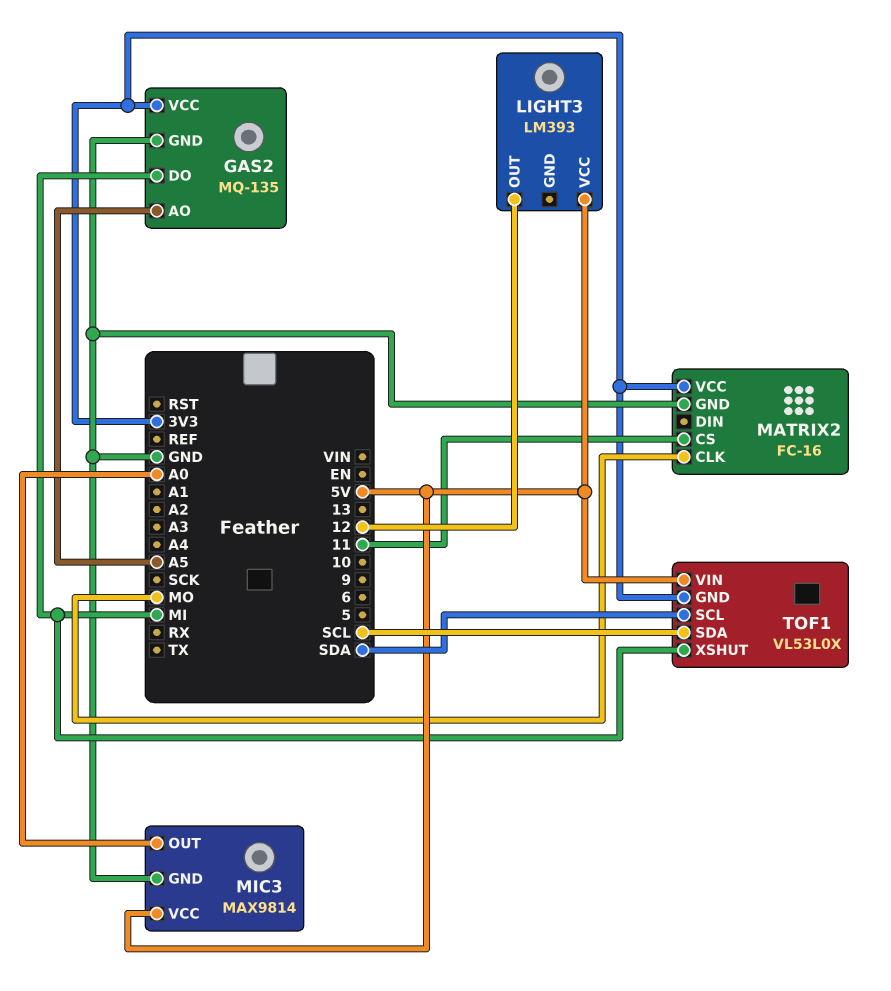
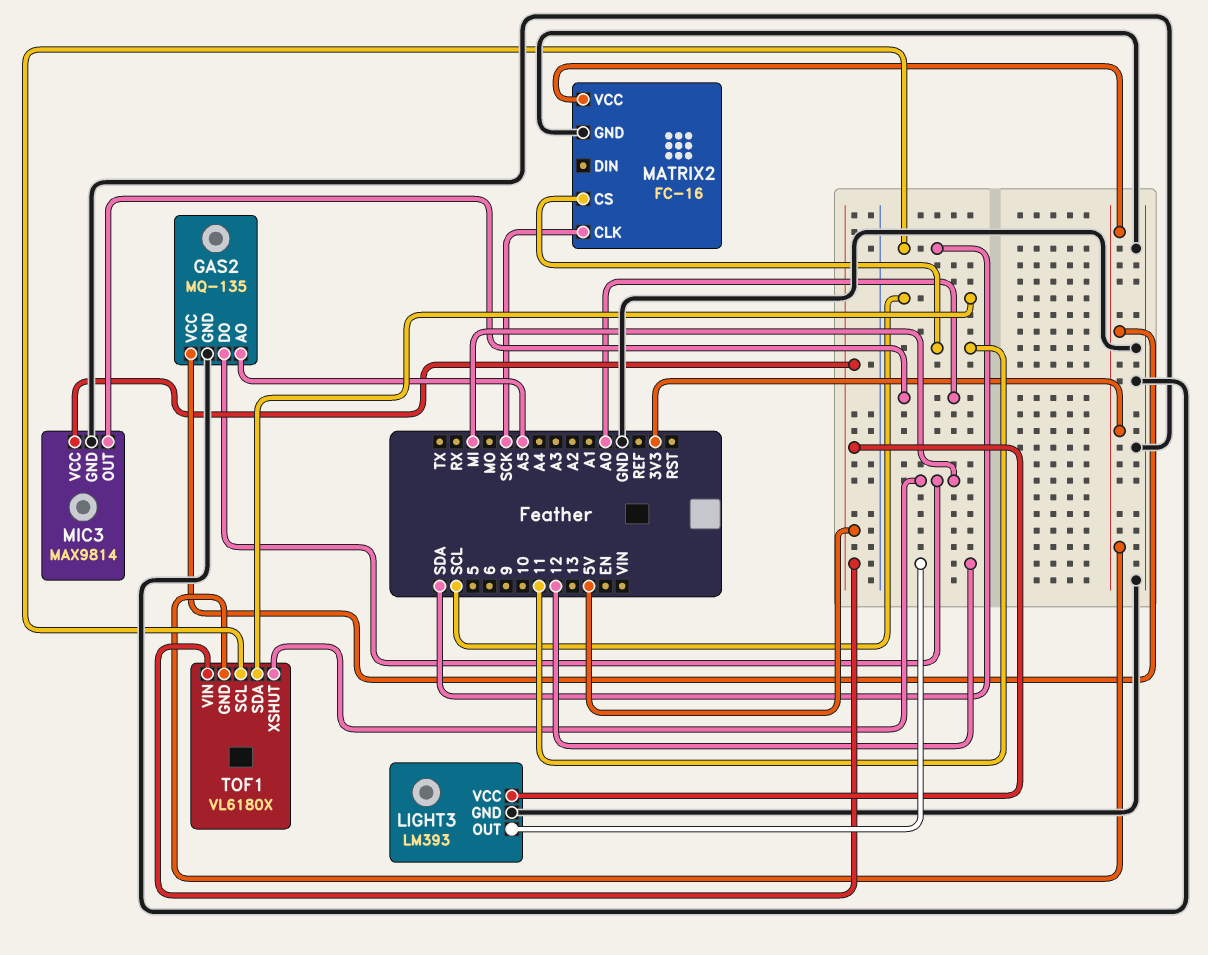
LIGHT3 pin GND: none -> GND
MATRIX2 pin CLK: MO -> SCK
TOF1: VL53L0X -> VL6180X

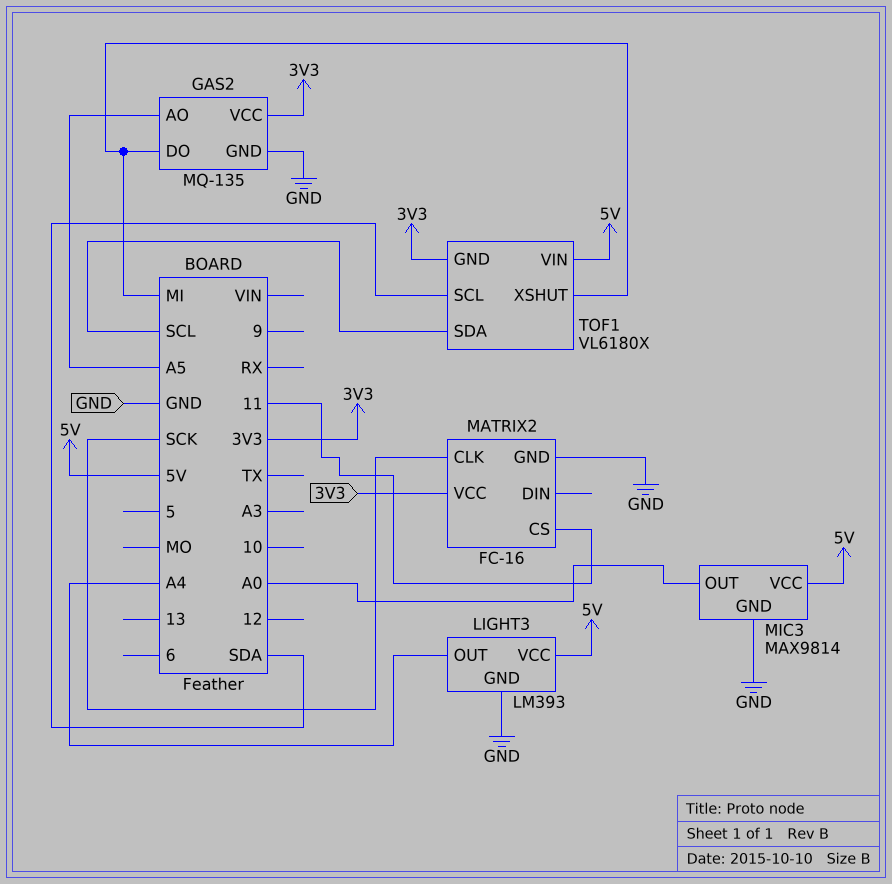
LIGHT3 pin OUT: 12 -> A4

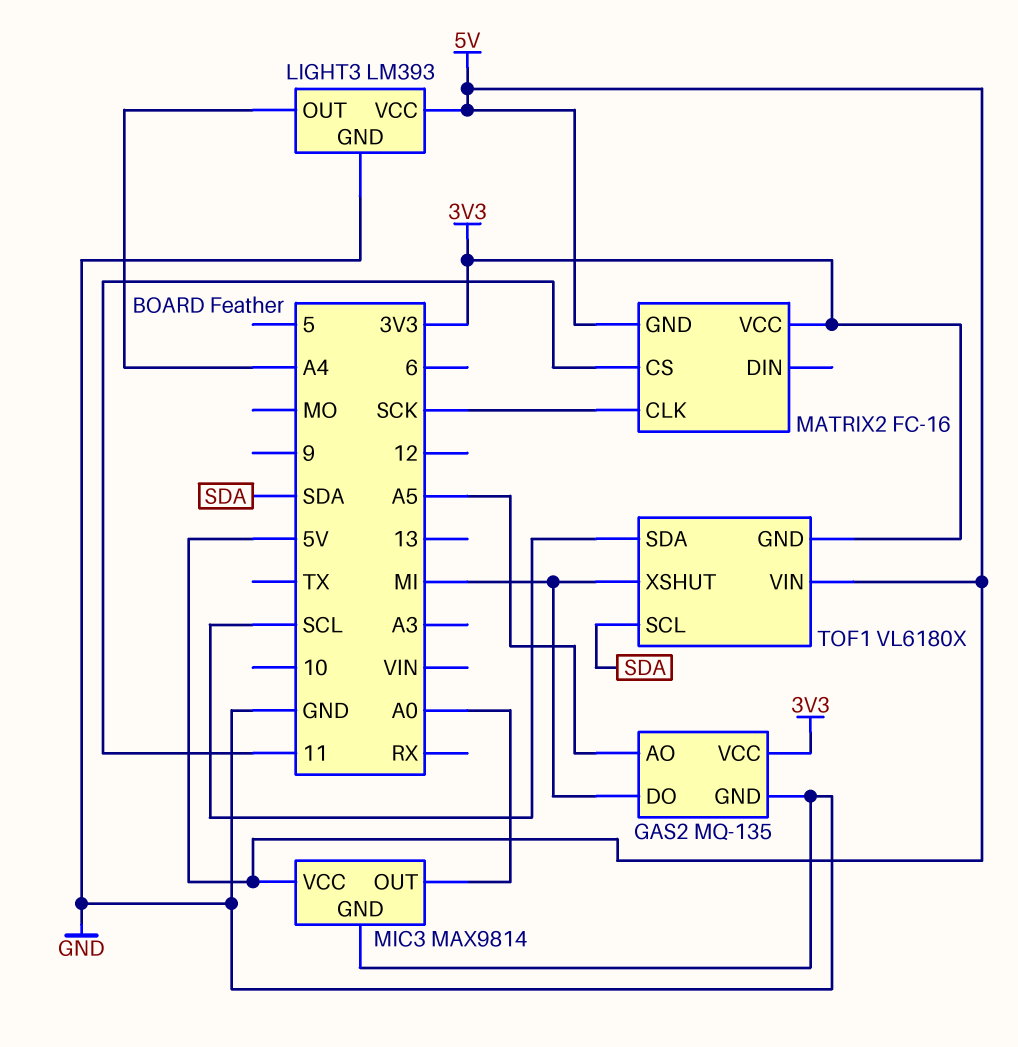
MATRIX2 pin GND: GND -> 5V

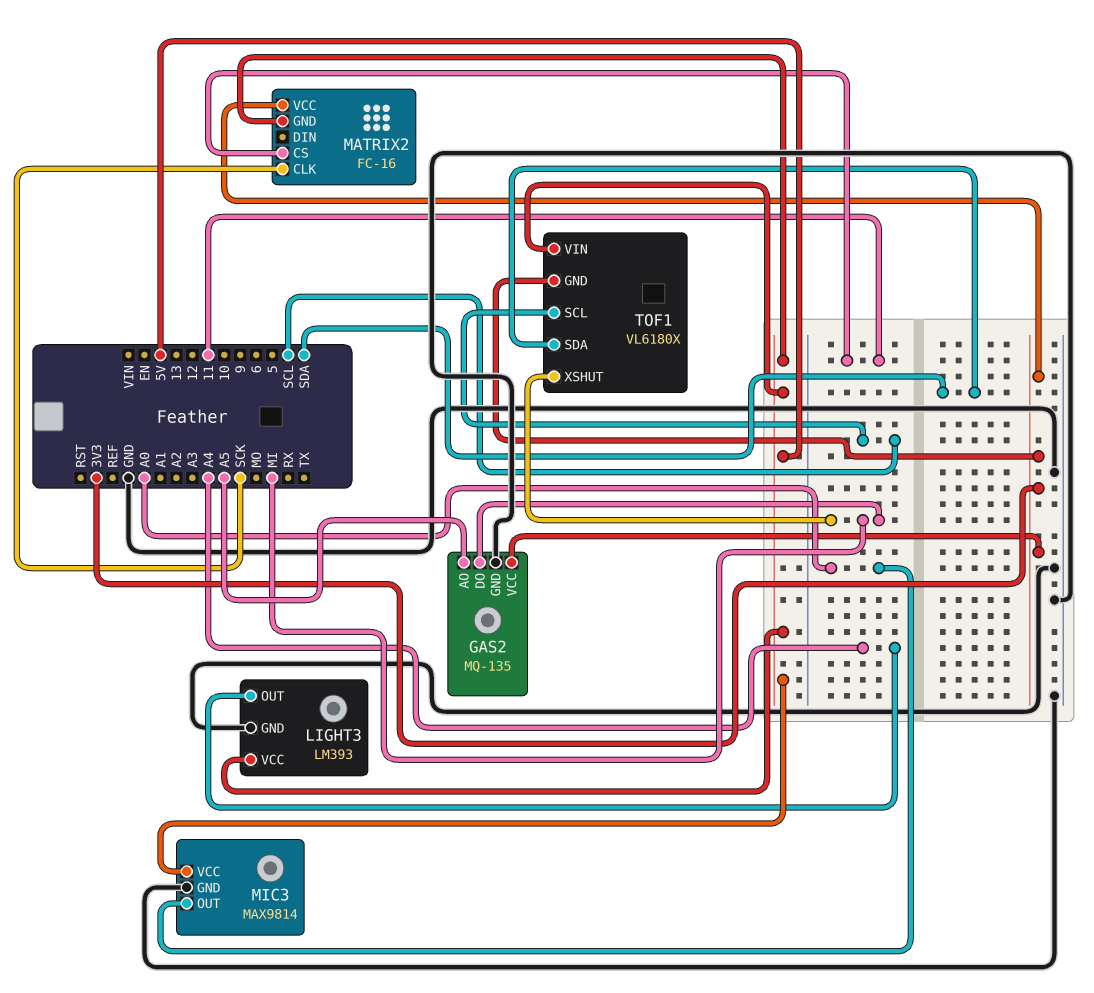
TOF1 pin SCL: SDA -> SCL
TOF1 pin SDA: SCL -> SDA

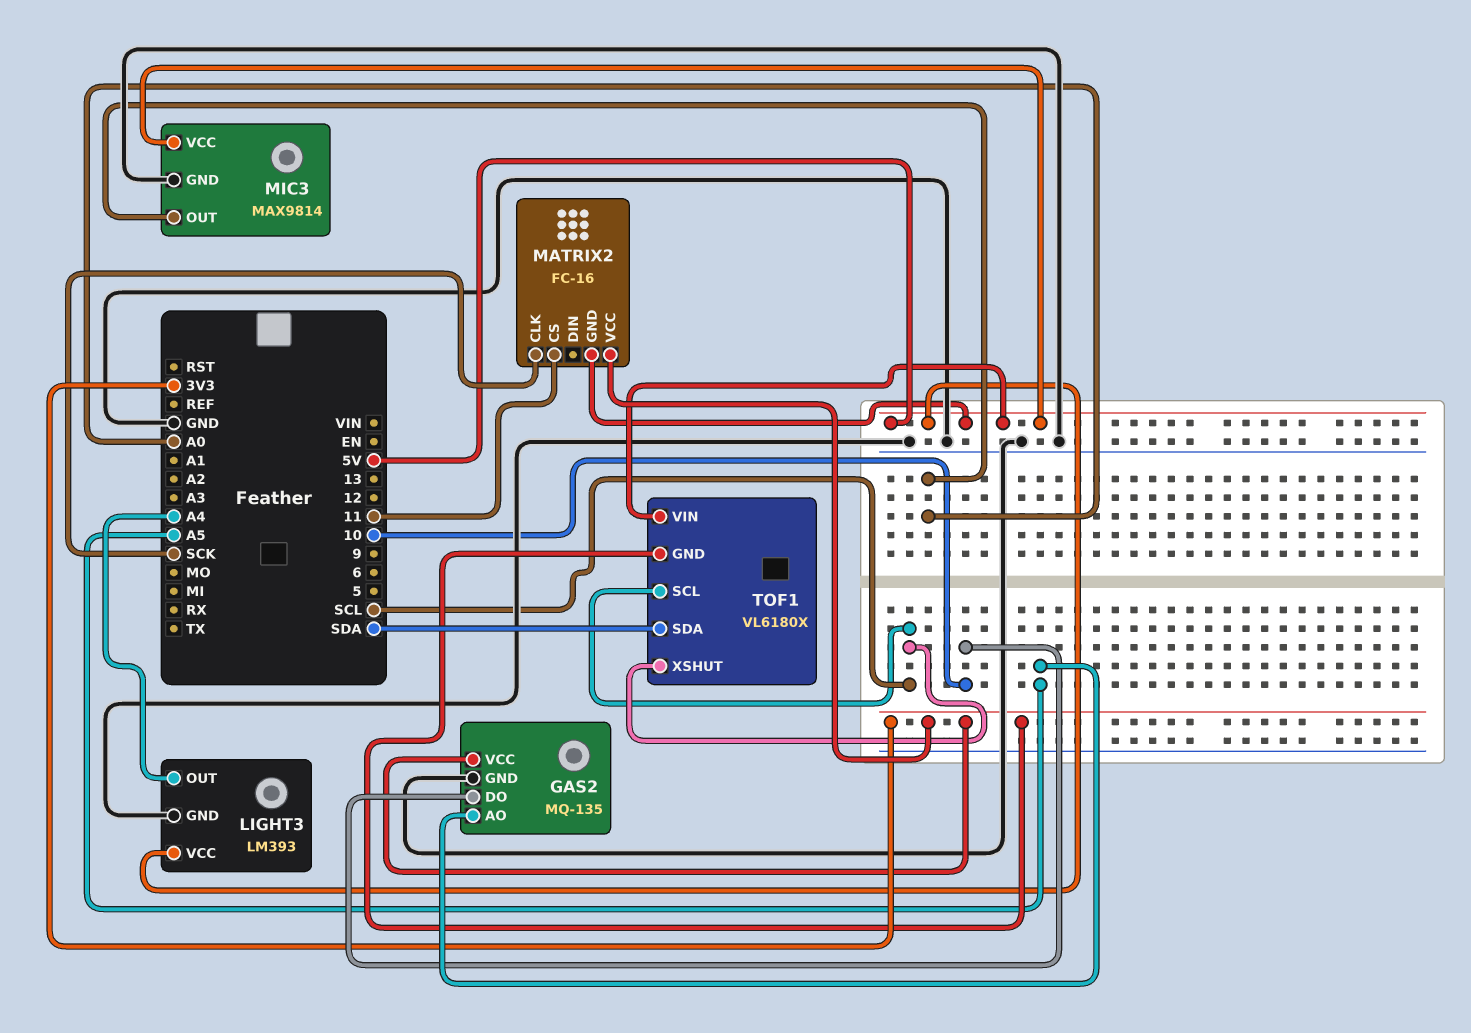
GAS2 pin DO: MI -> 10
TOF1 pin XSHUT: MI -> SCL

